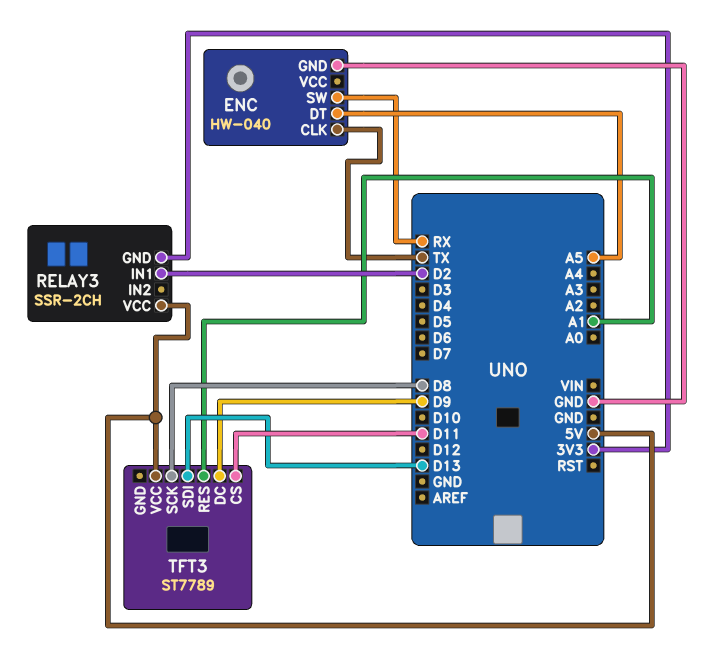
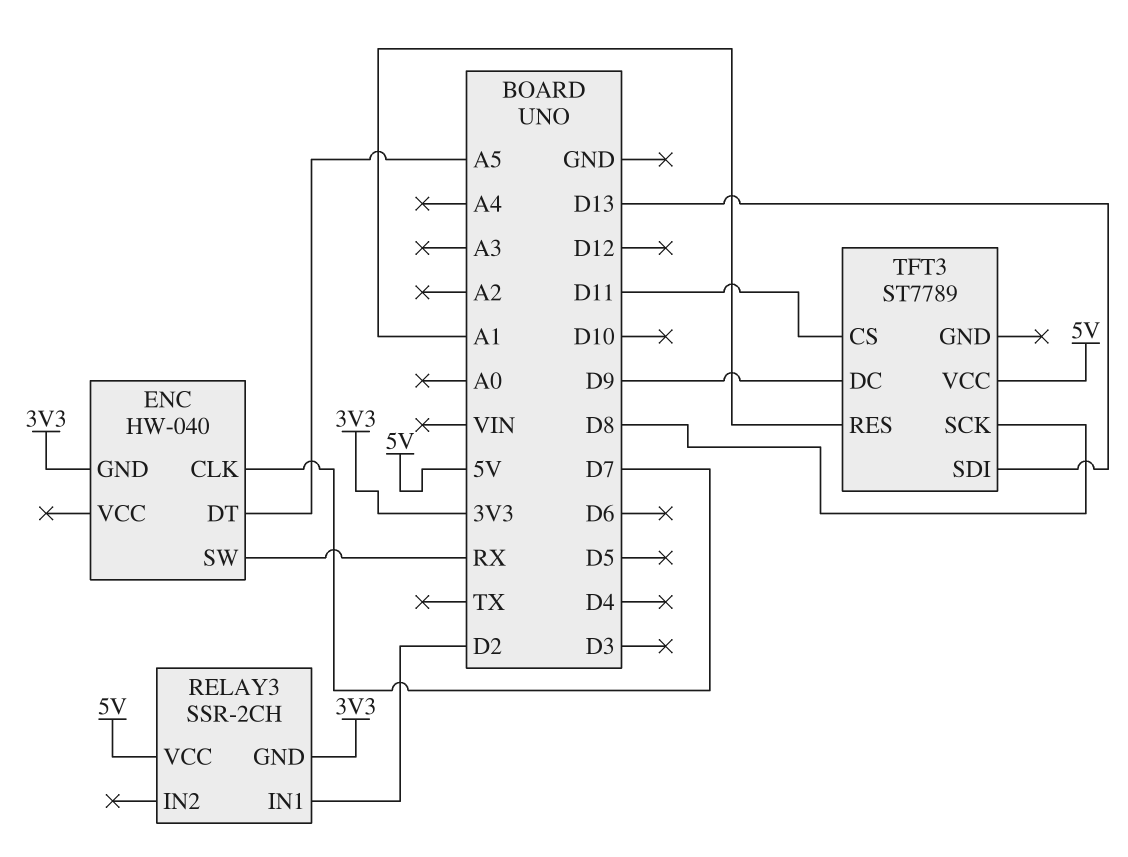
ENC pin CLK: TX -> D7
ENC pin GND: GND -> 3V3

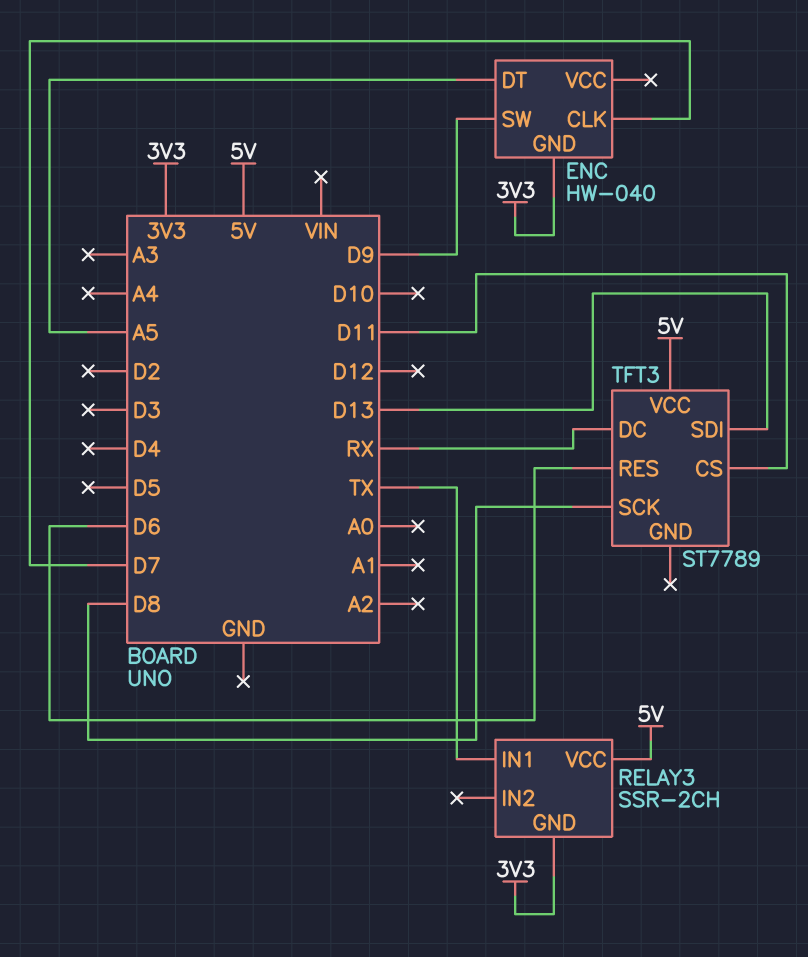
ENC pin SW: RX -> D9
RELAY3 pin IN1: D2 -> TX
TFT3 pin DC: D9 -> RX
TFT3 pin RES: A1 -> D6

